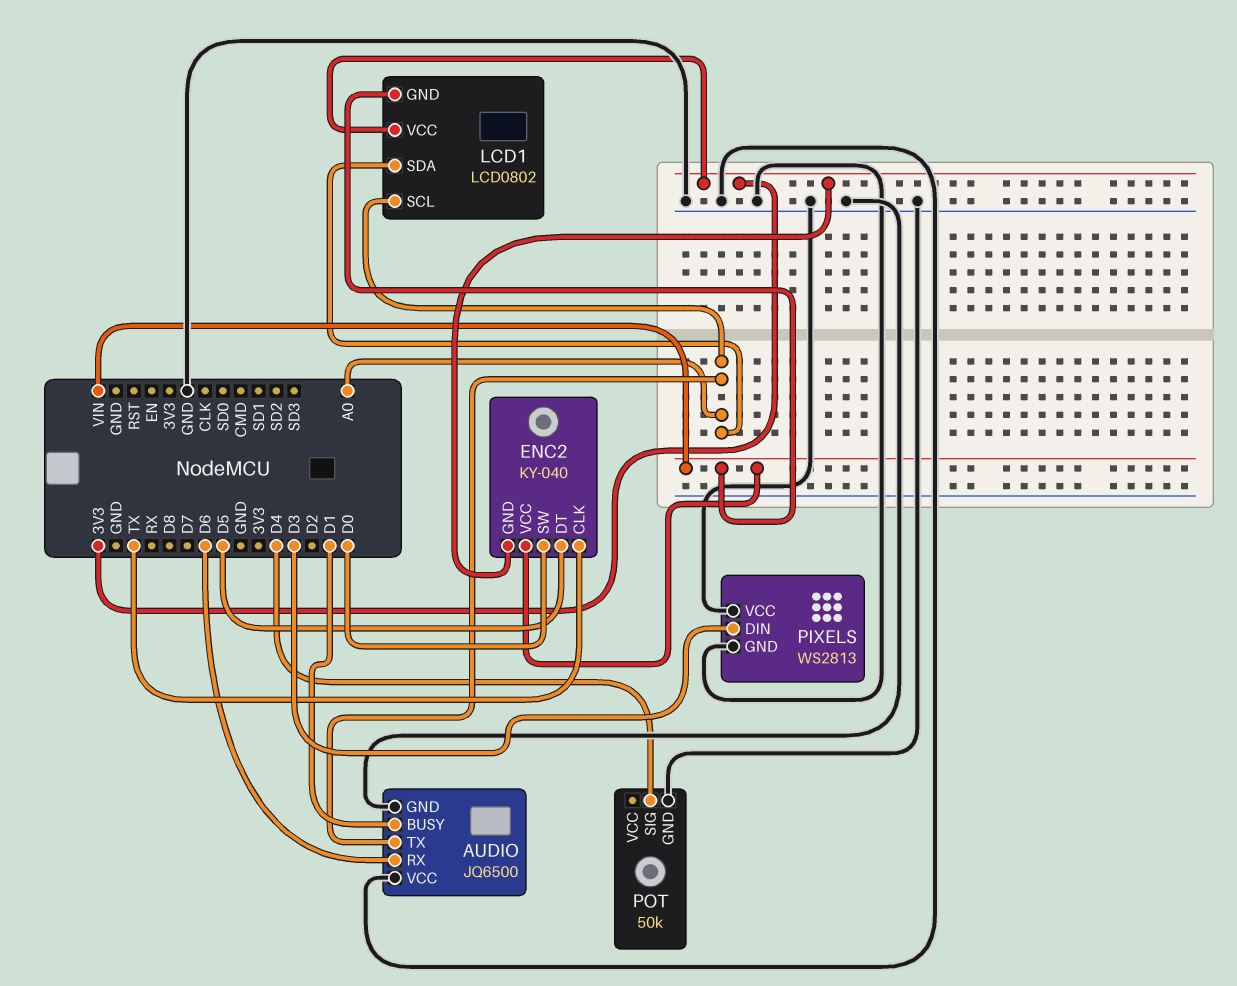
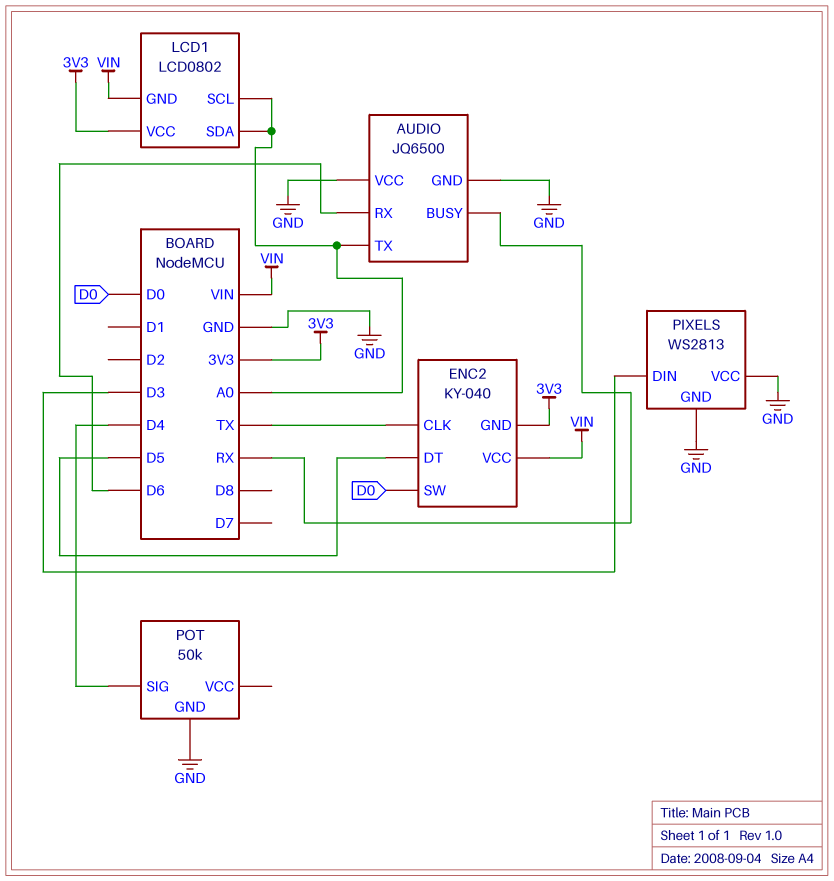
AUDIO pin BUSY: D1 -> RX

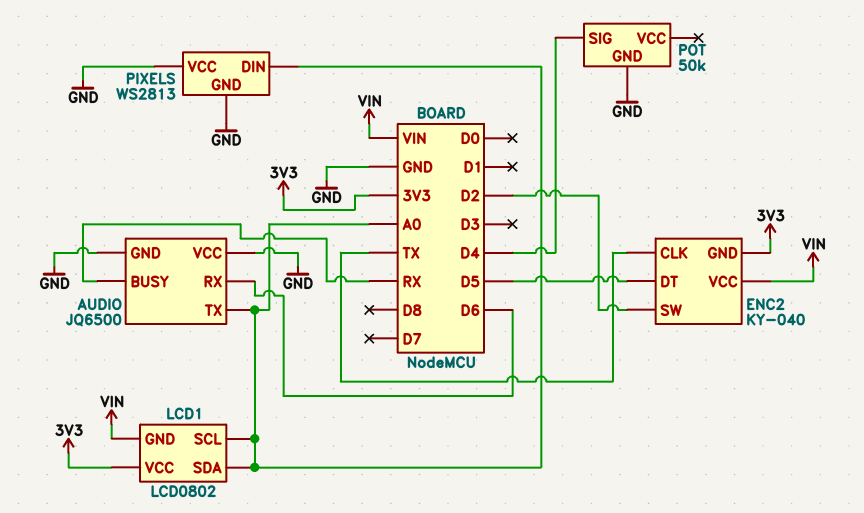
ENC2 pin SW: D0 -> D2
PIXELS pin DIN: D3 -> A0

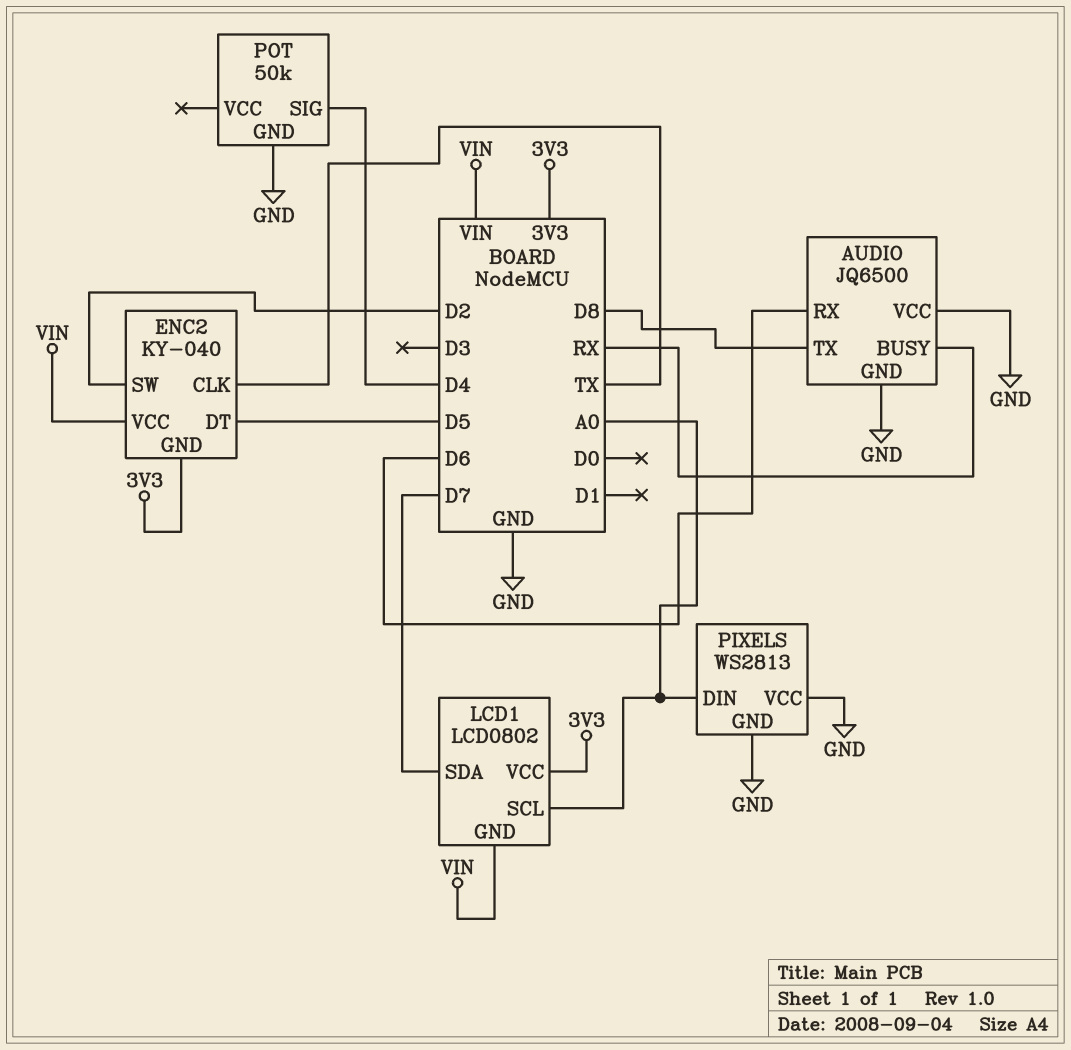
AUDIO pin TX: A0 -> D8
LCD1 pin SDA: A0 -> D7

